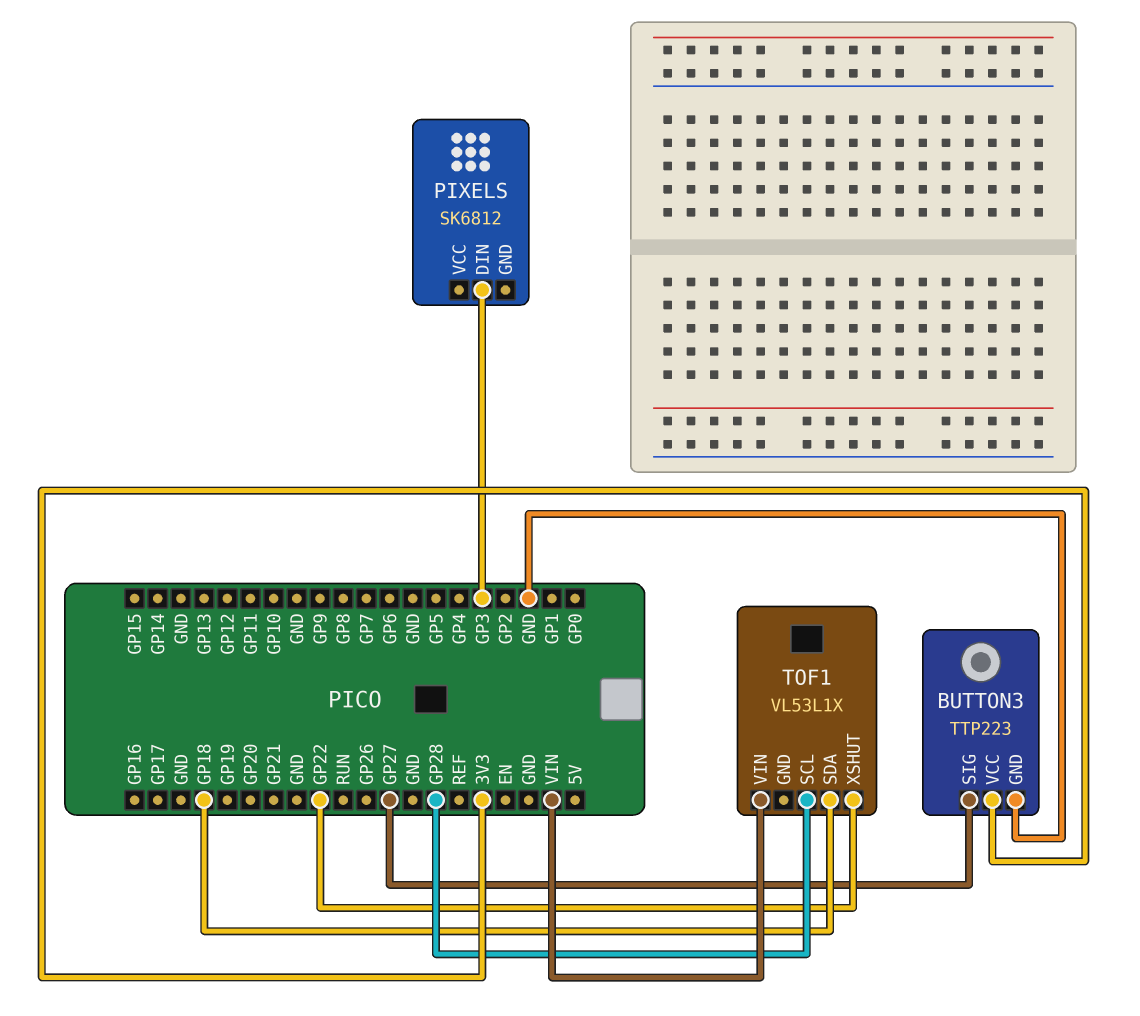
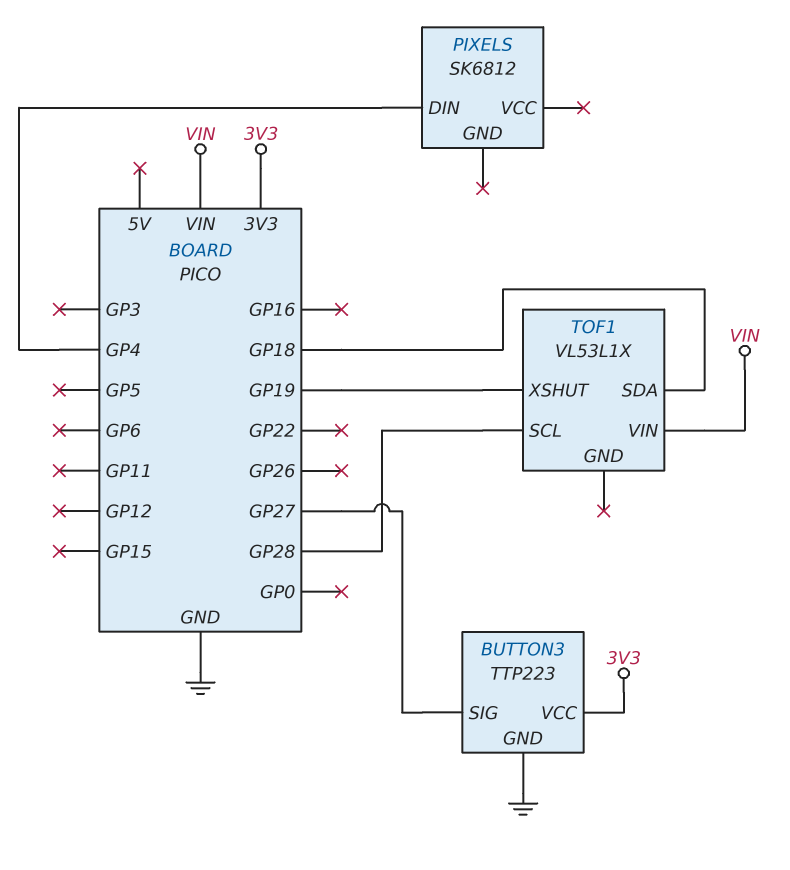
PIXELS pin DIN: GP3 -> GP4
TOF1 pin XSHUT: GP22 -> GP19

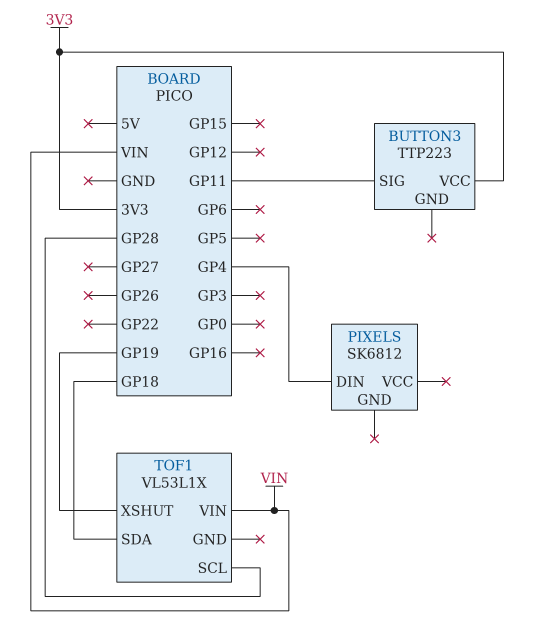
BUTTON3 pin GND: GND -> none
BUTTON3 pin SIG: GP27 -> GP11

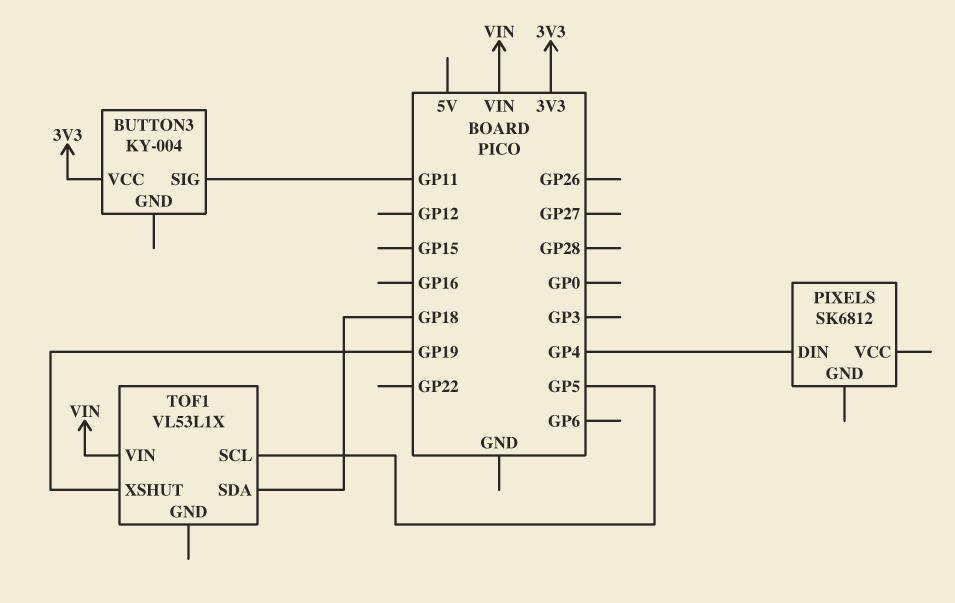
BUTTON3: TTP223 -> KY-004
TOF1 pin SCL: GP28 -> GP5

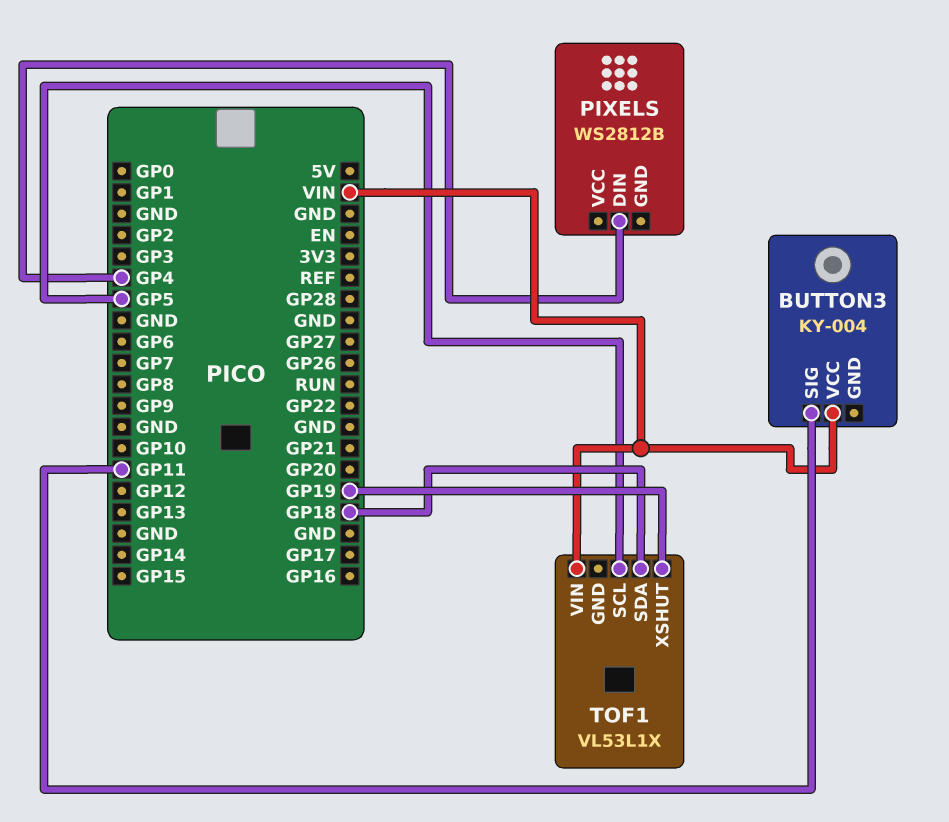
BUTTON3 pin VCC: 3V3 -> VIN
PIXELS: SK6812 -> WS2812B

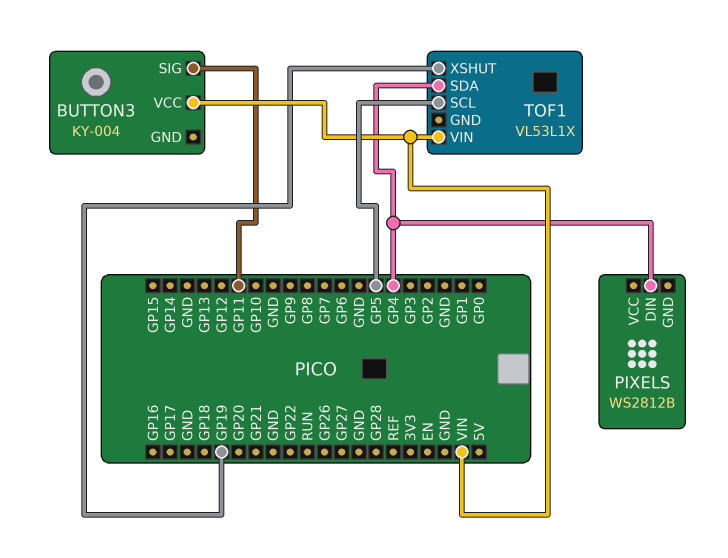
TOF1 pin SDA: GP18 -> GP4

